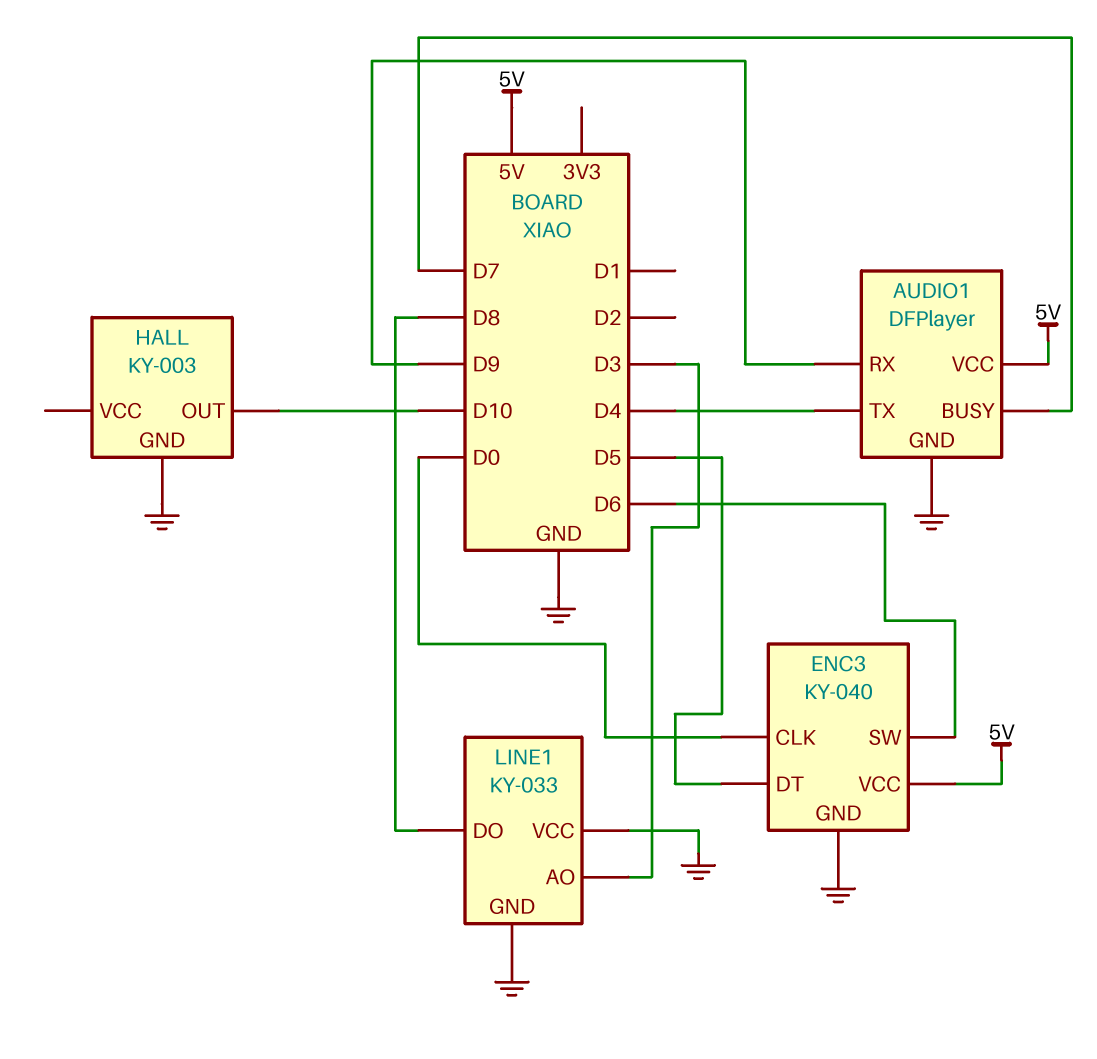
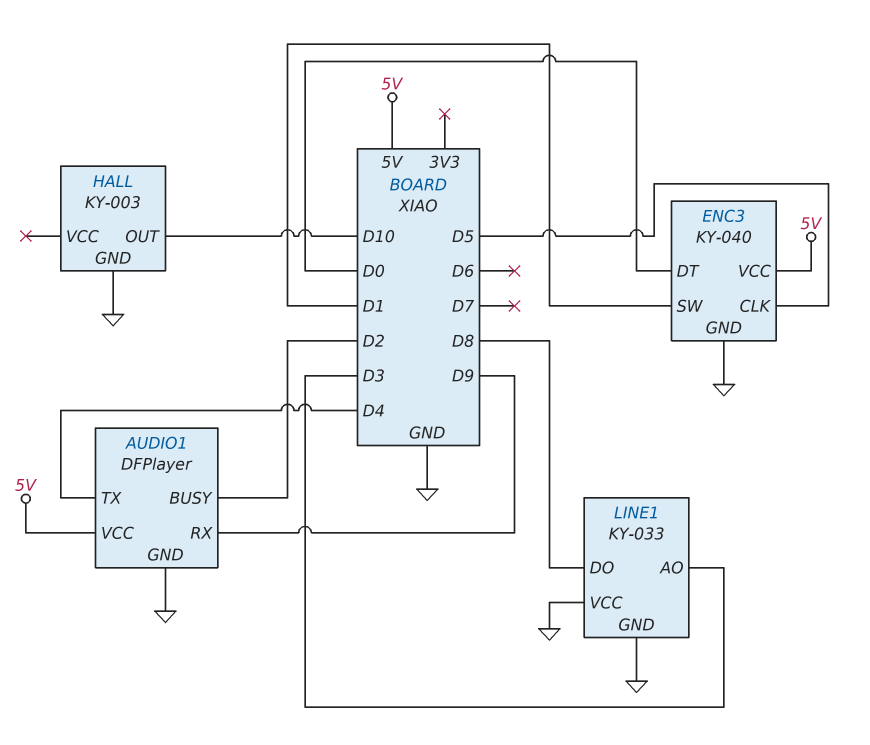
AUDIO1 pin BUSY: D7 -> D2
ENC3 pin CLK: D0 -> D5
ENC3 pin DT: D5 -> D0
ENC3 pin SW: D6 -> D1

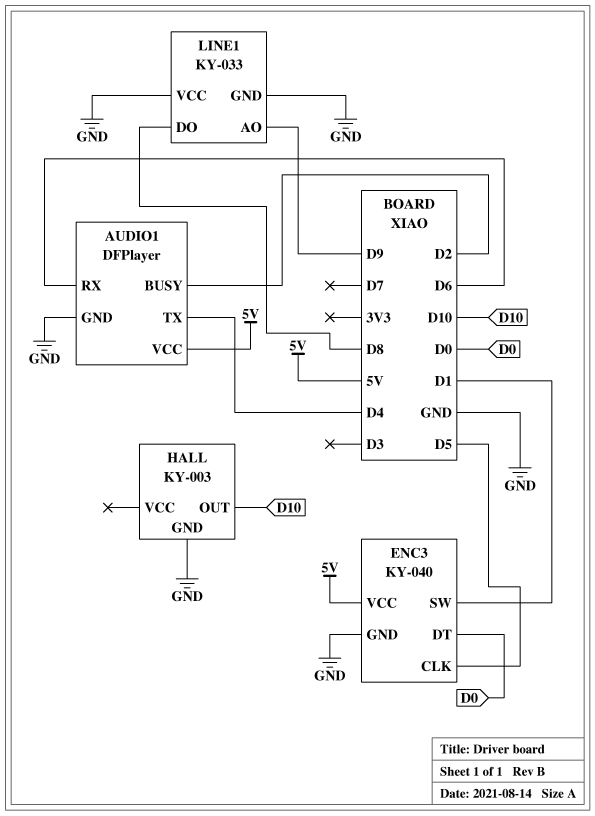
AUDIO1 pin RX: D9 -> D6
LINE1 pin AO: D3 -> D9

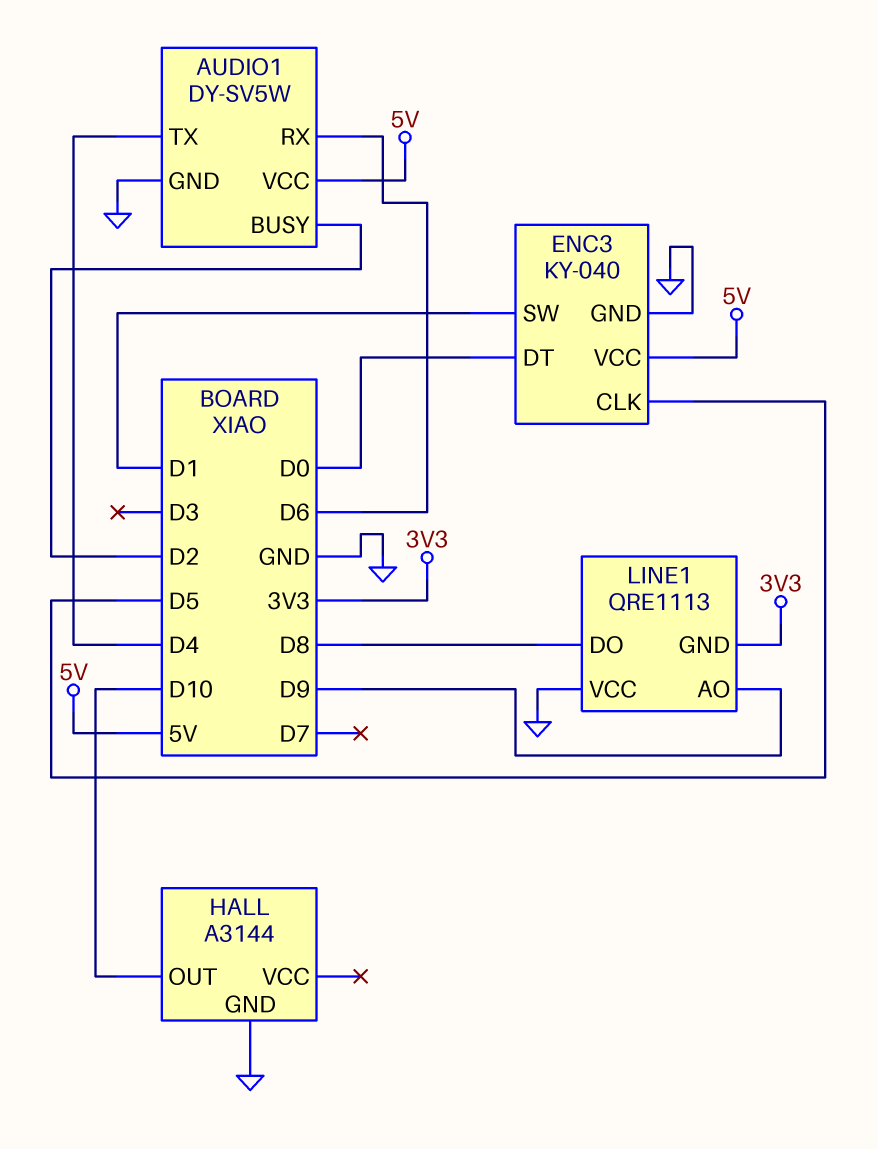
AUDIO1: DFPlayer -> DY-SV5W
HALL: KY-003 -> A3144
LINE1: KY-033 -> QRE1113
LINE1 pin GND: GND -> 3V3

